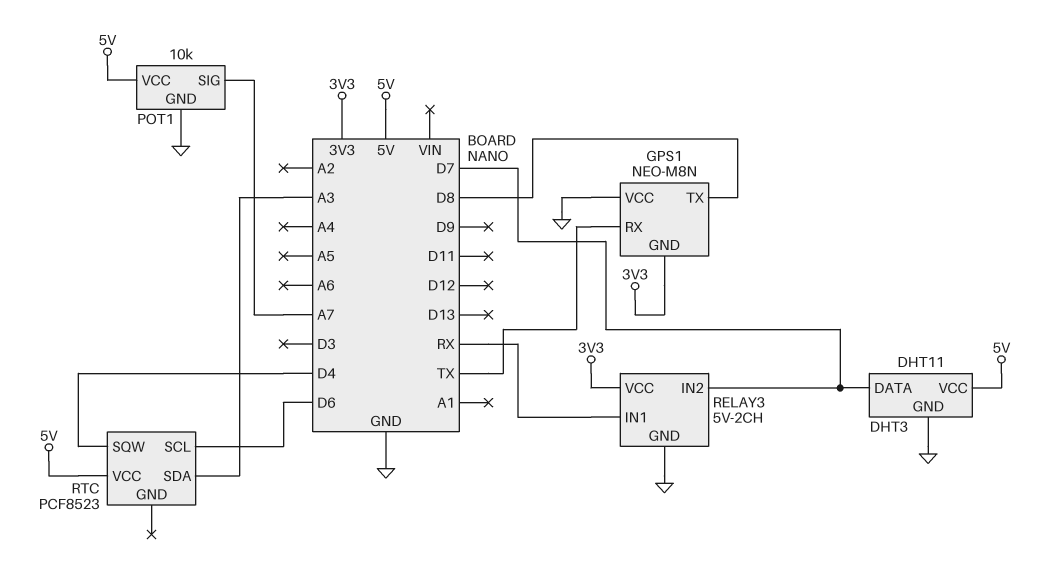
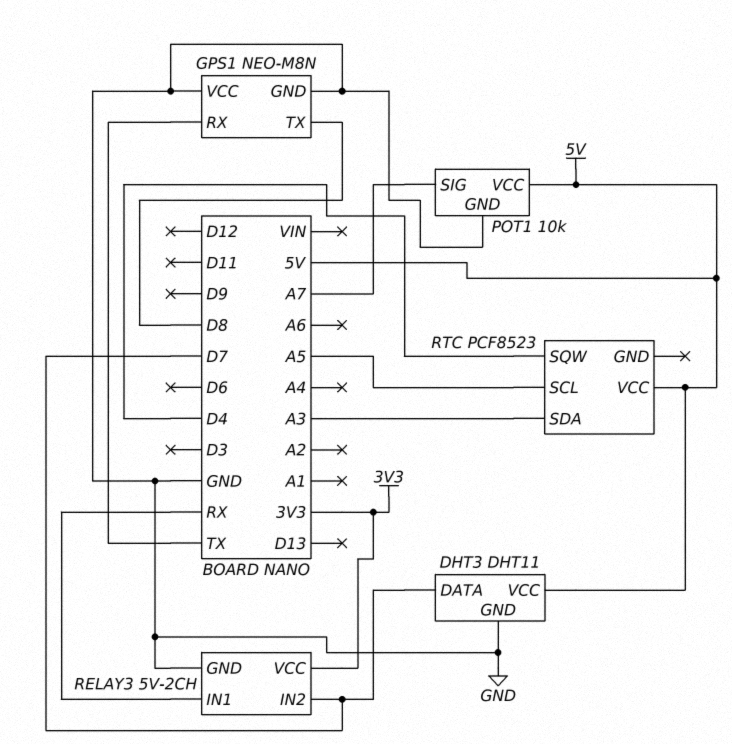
GPS1 pin GND: 3V3 -> GND
RTC pin SCL: D6 -> A5

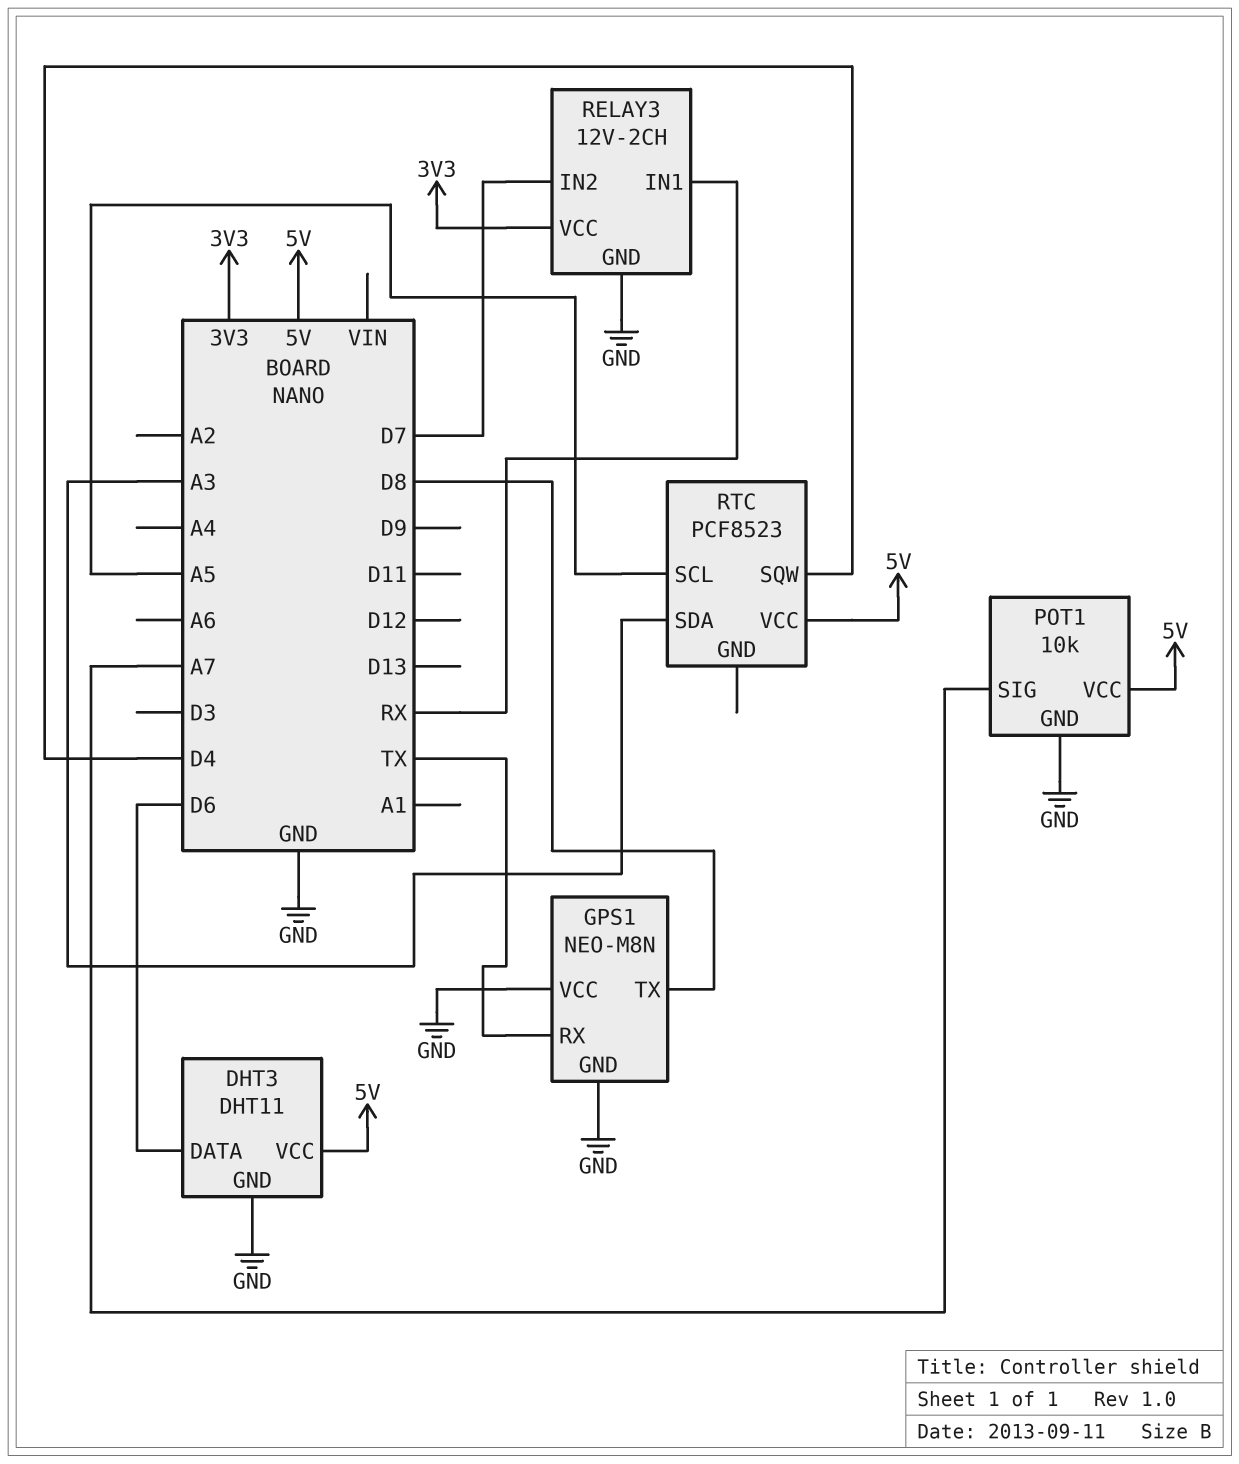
DHT3 pin DATA: D7 -> D6
RELAY3: 5V-2CH -> 12V-2CH

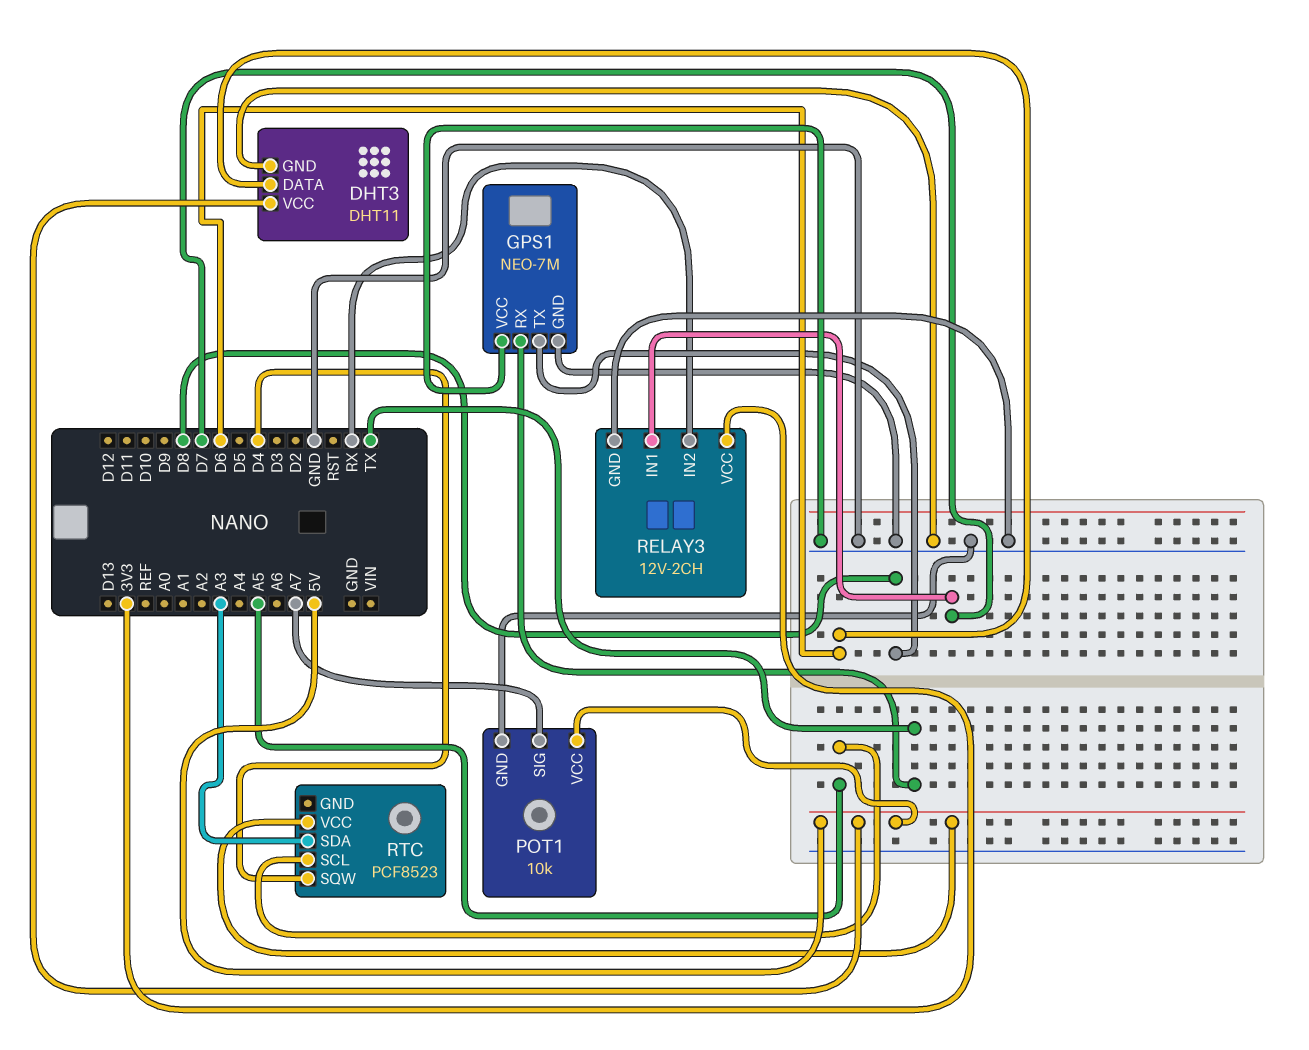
GPS1: NEO-M8N -> NEO-7M
RELAY3 pin IN1: RX -> D7
RELAY3 pin IN2: D7 -> RX

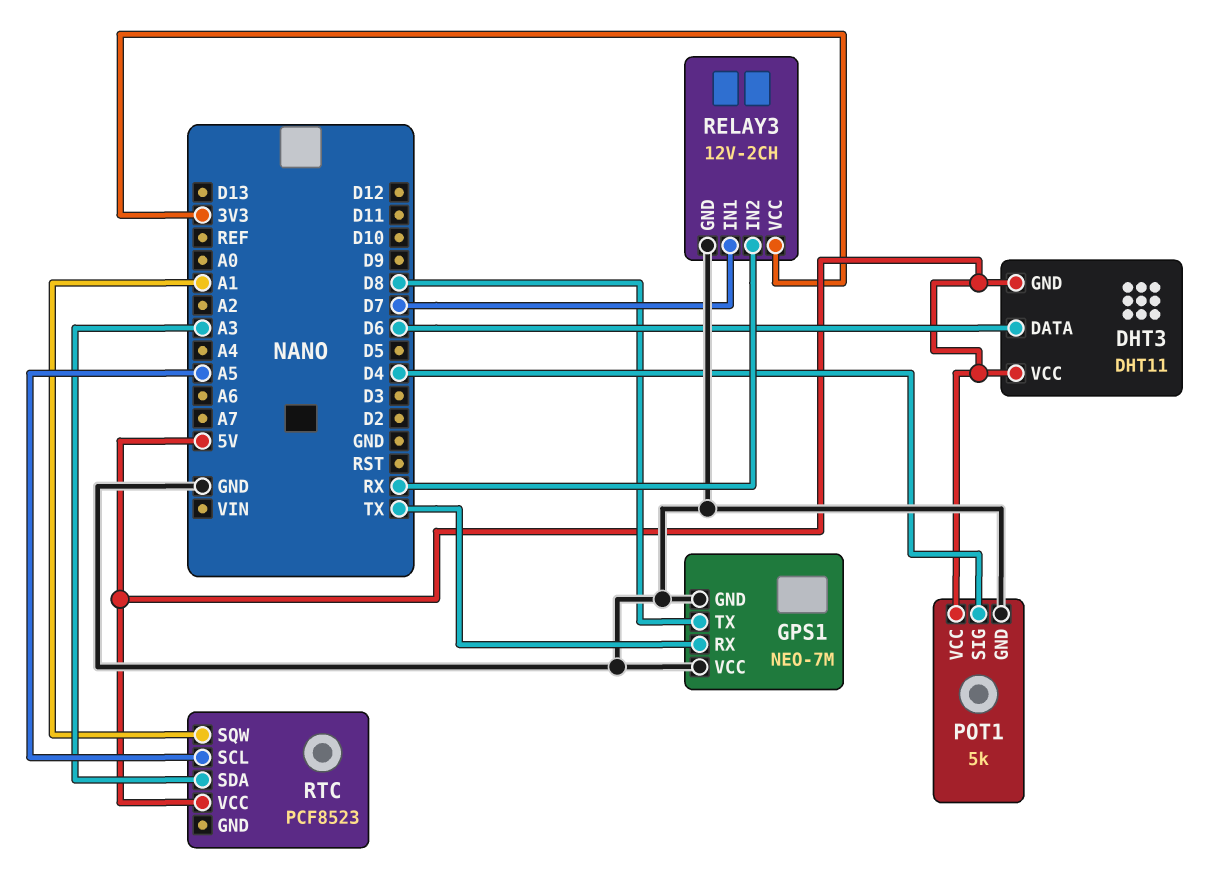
DHT3 pin GND: GND -> 5V
POT1: 10k -> 5k
POT1 pin SIG: A7 -> D4
RTC pin SQW: D4 -> A1

